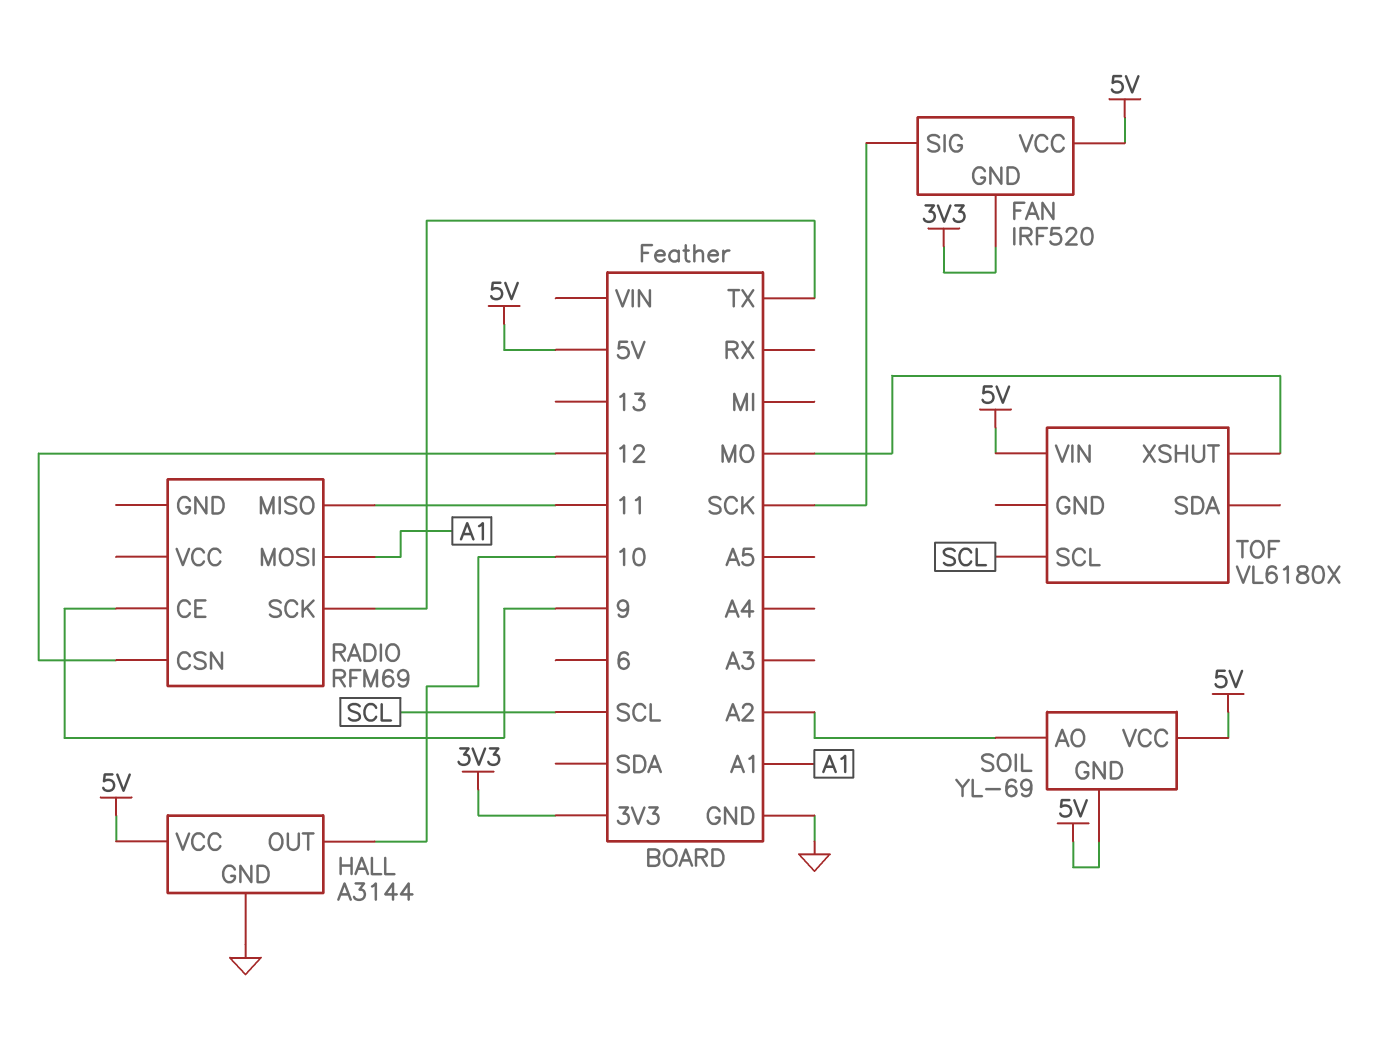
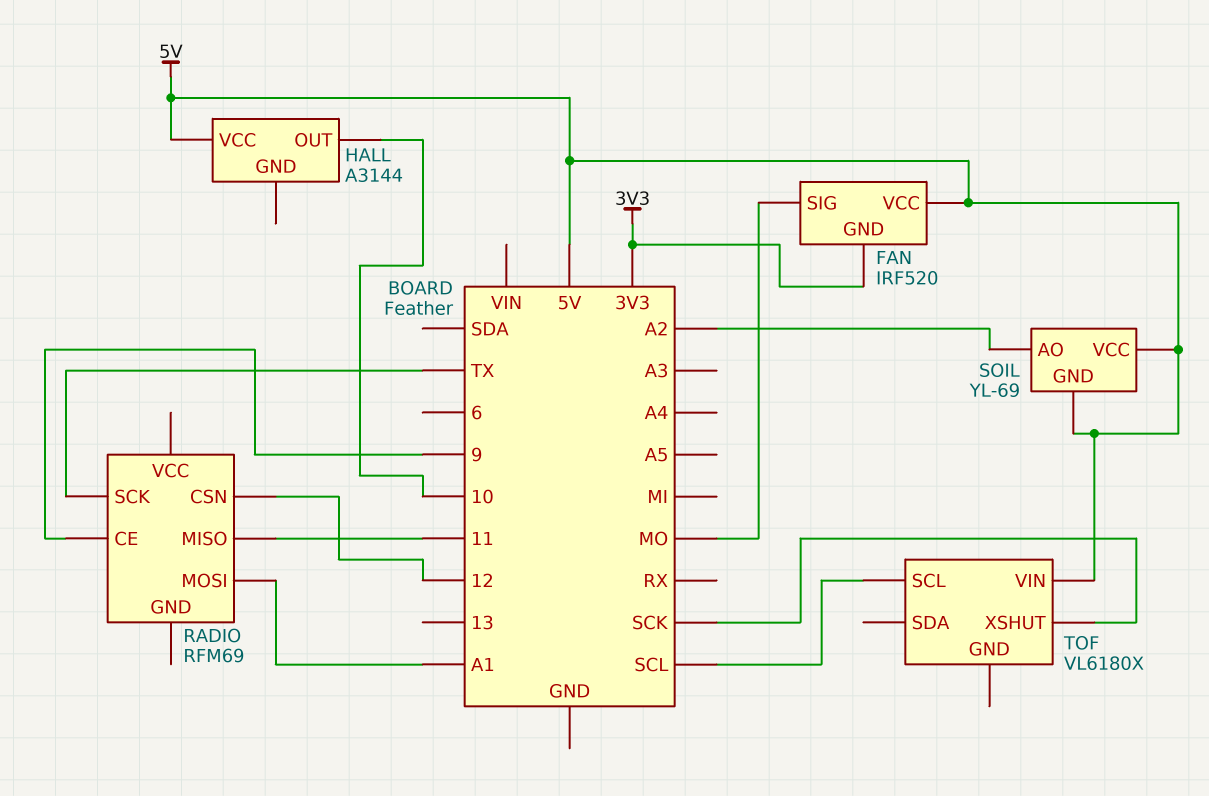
FAN pin SIG: SCK -> MO
HALL pin GND: GND -> none
TOF pin XSHUT: MO -> SCK

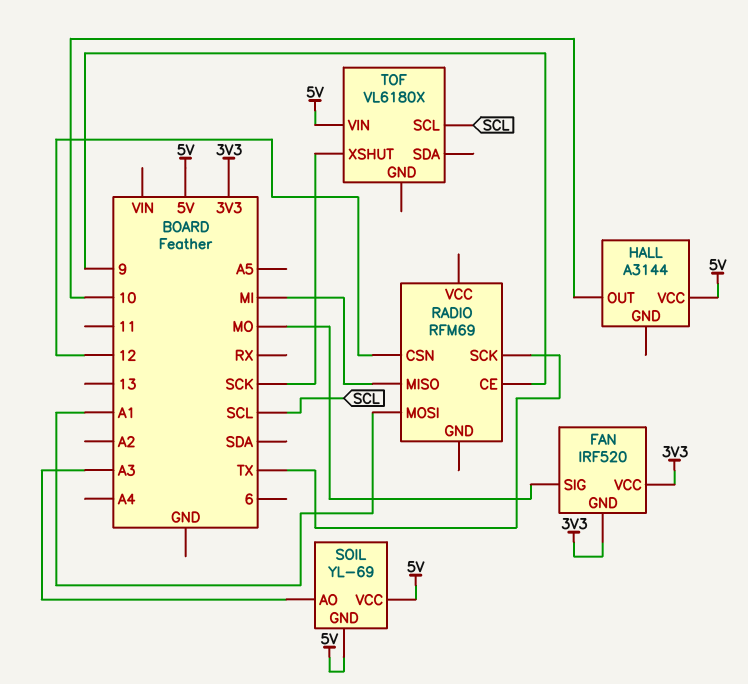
FAN pin VCC: 5V -> 3V3
RADIO pin MISO: 11 -> MI
SOIL pin AO: A2 -> A3

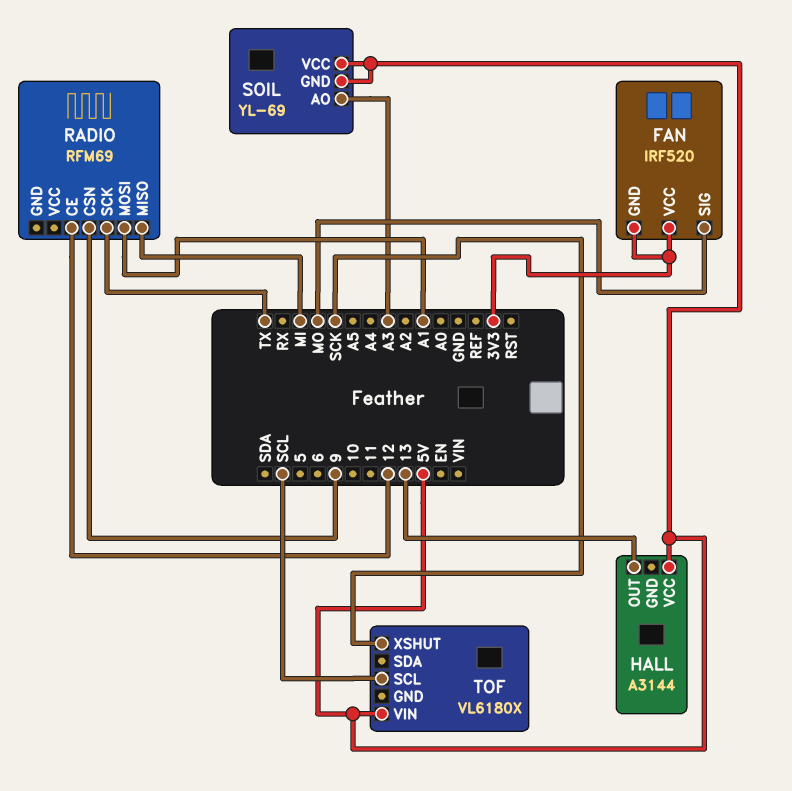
HALL pin OUT: 10 -> 13
RADIO pin CE: 9 -> 12
RADIO pin CSN: 12 -> 9

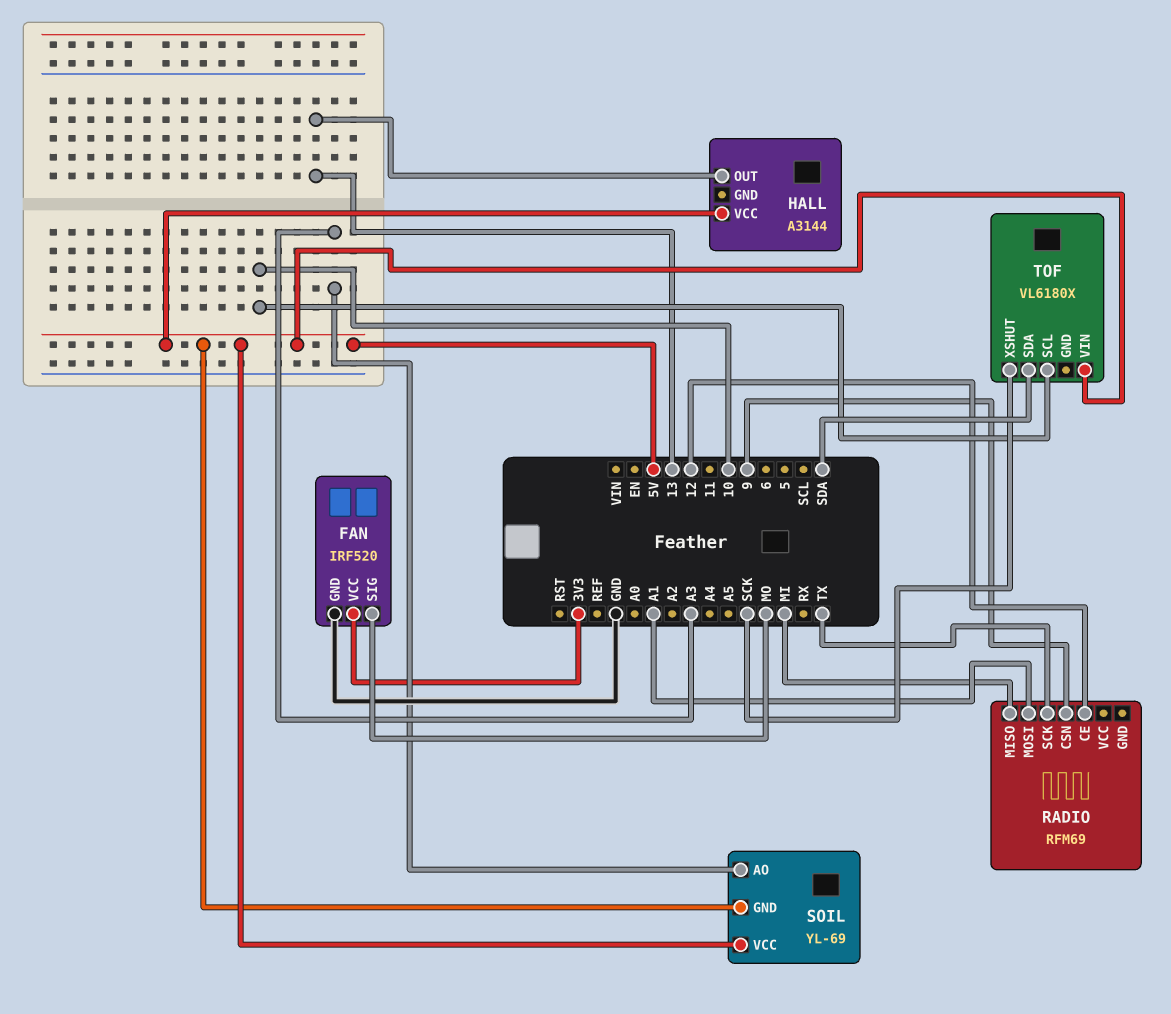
FAN pin GND: 3V3 -> GND
TOF pin SCL: SCL -> 10
TOF pin SDA: none -> SDA

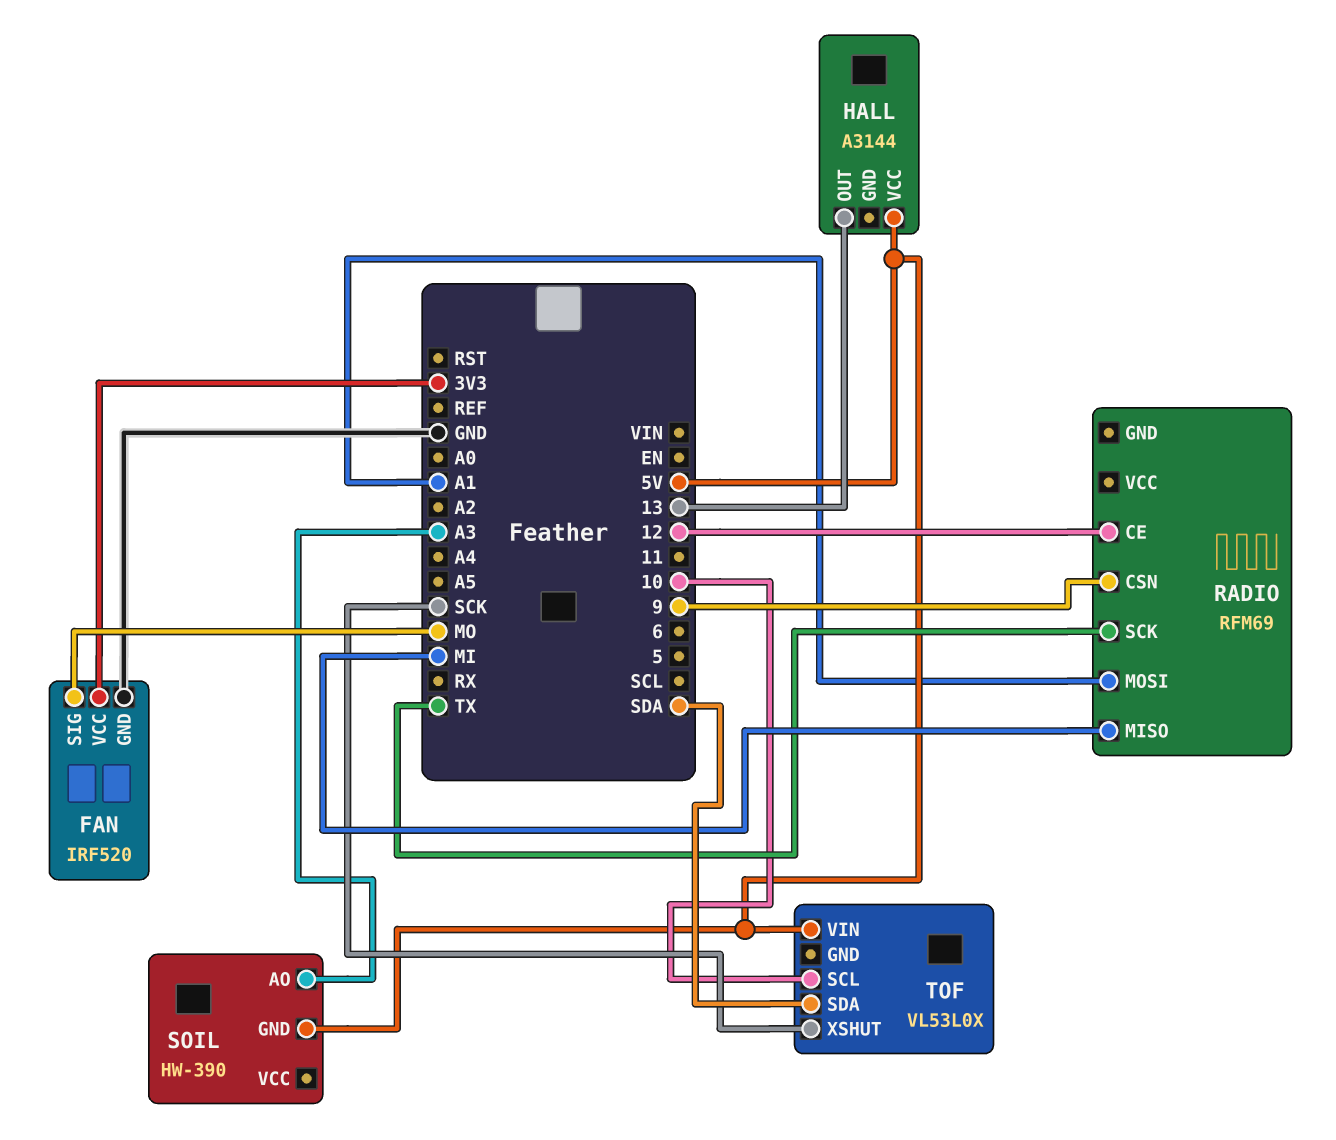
SOIL: YL-69 -> HW-390
SOIL pin VCC: 5V -> none
TOF: VL6180X -> VL53L0X

